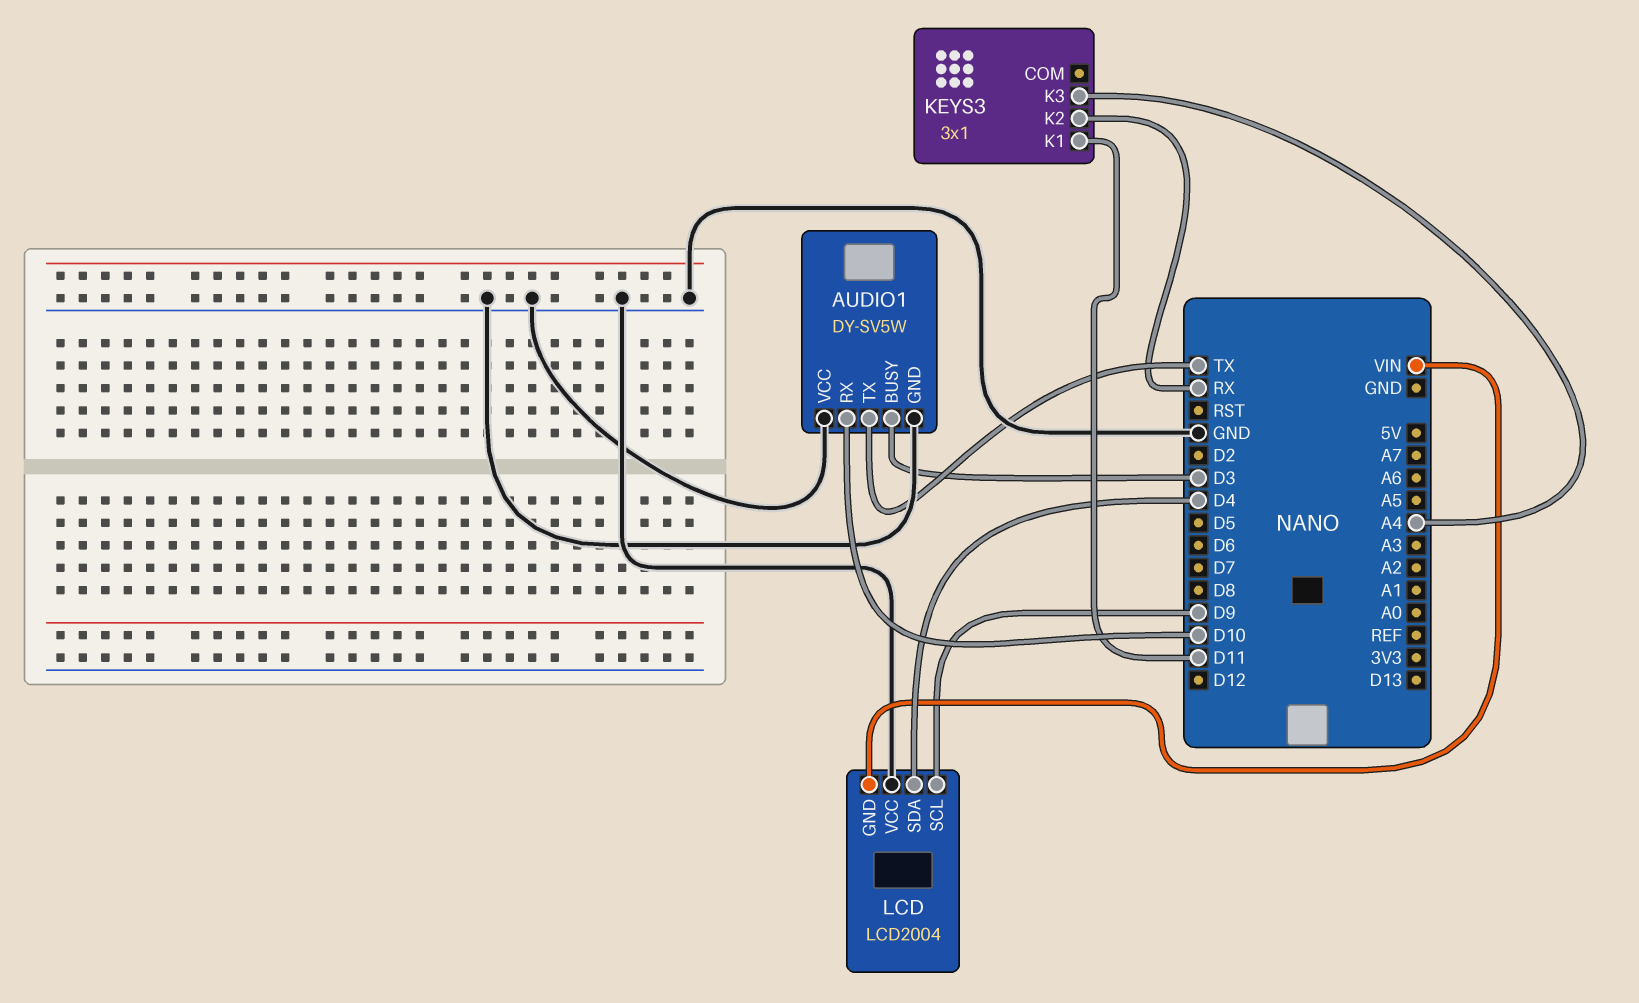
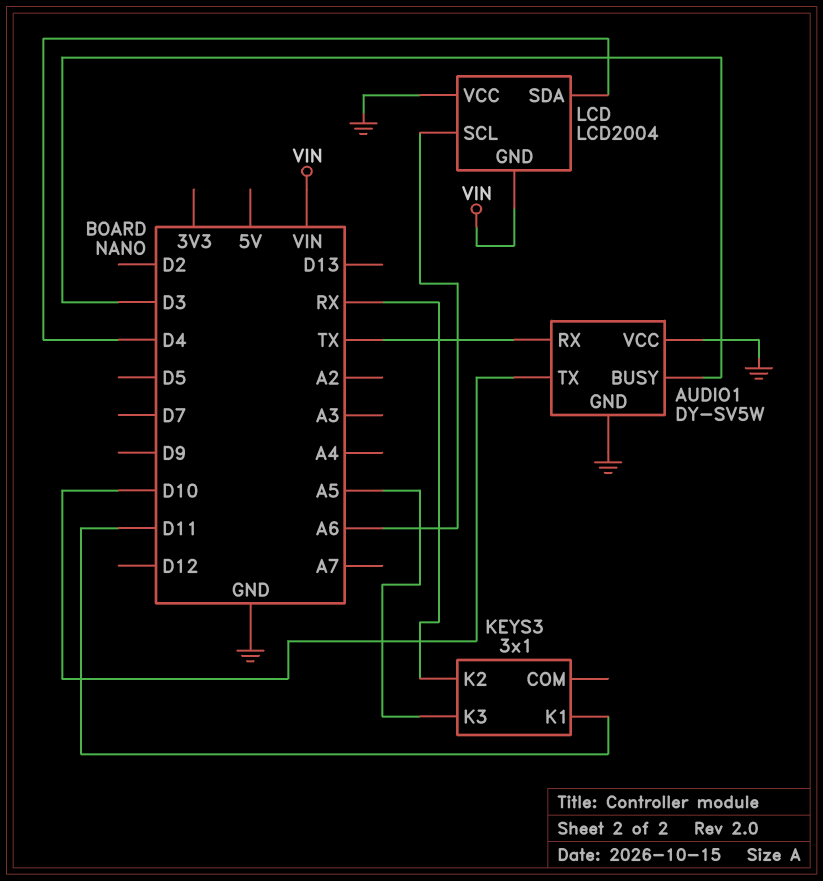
AUDIO1 pin RX: D10 -> TX
AUDIO1 pin TX: TX -> D10
KEYS3 pin K3: A4 -> A5
LCD pin SCL: D9 -> A6

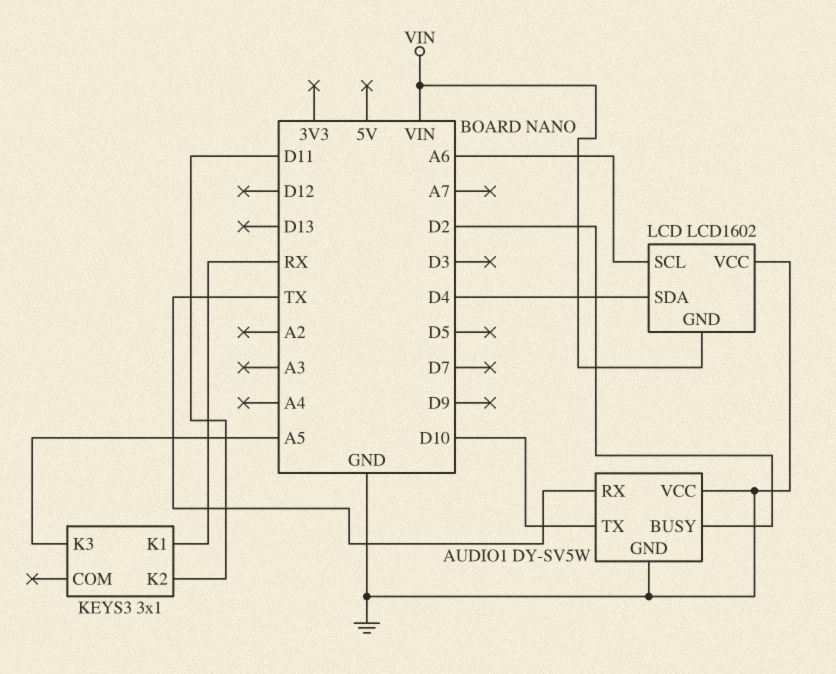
AUDIO1 pin BUSY: D3 -> D2
KEYS3 pin K1: D11 -> RX
KEYS3 pin K2: RX -> D11
LCD: LCD2004 -> LCD1602

